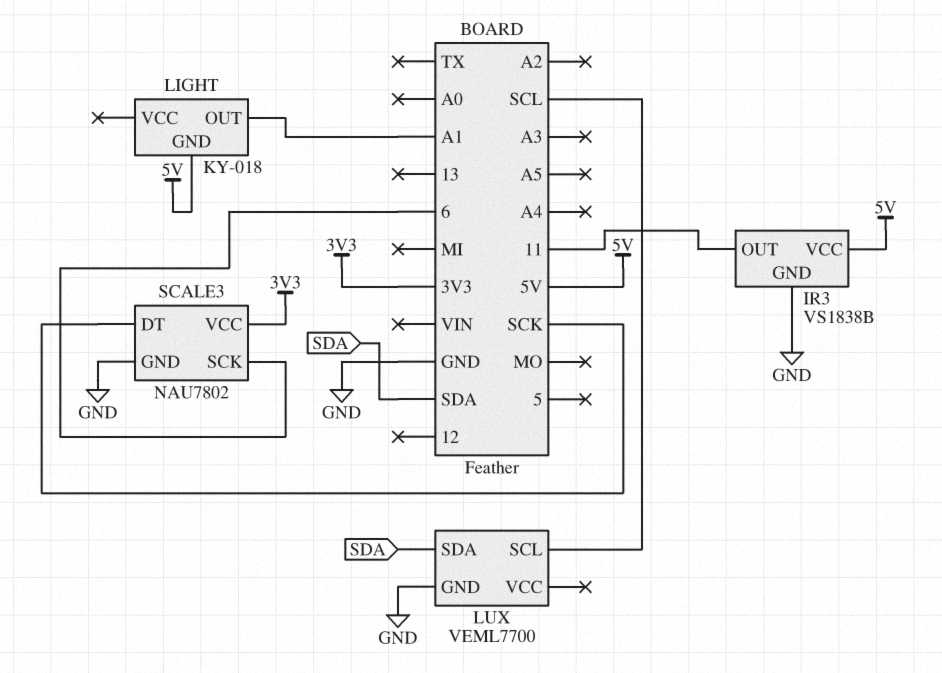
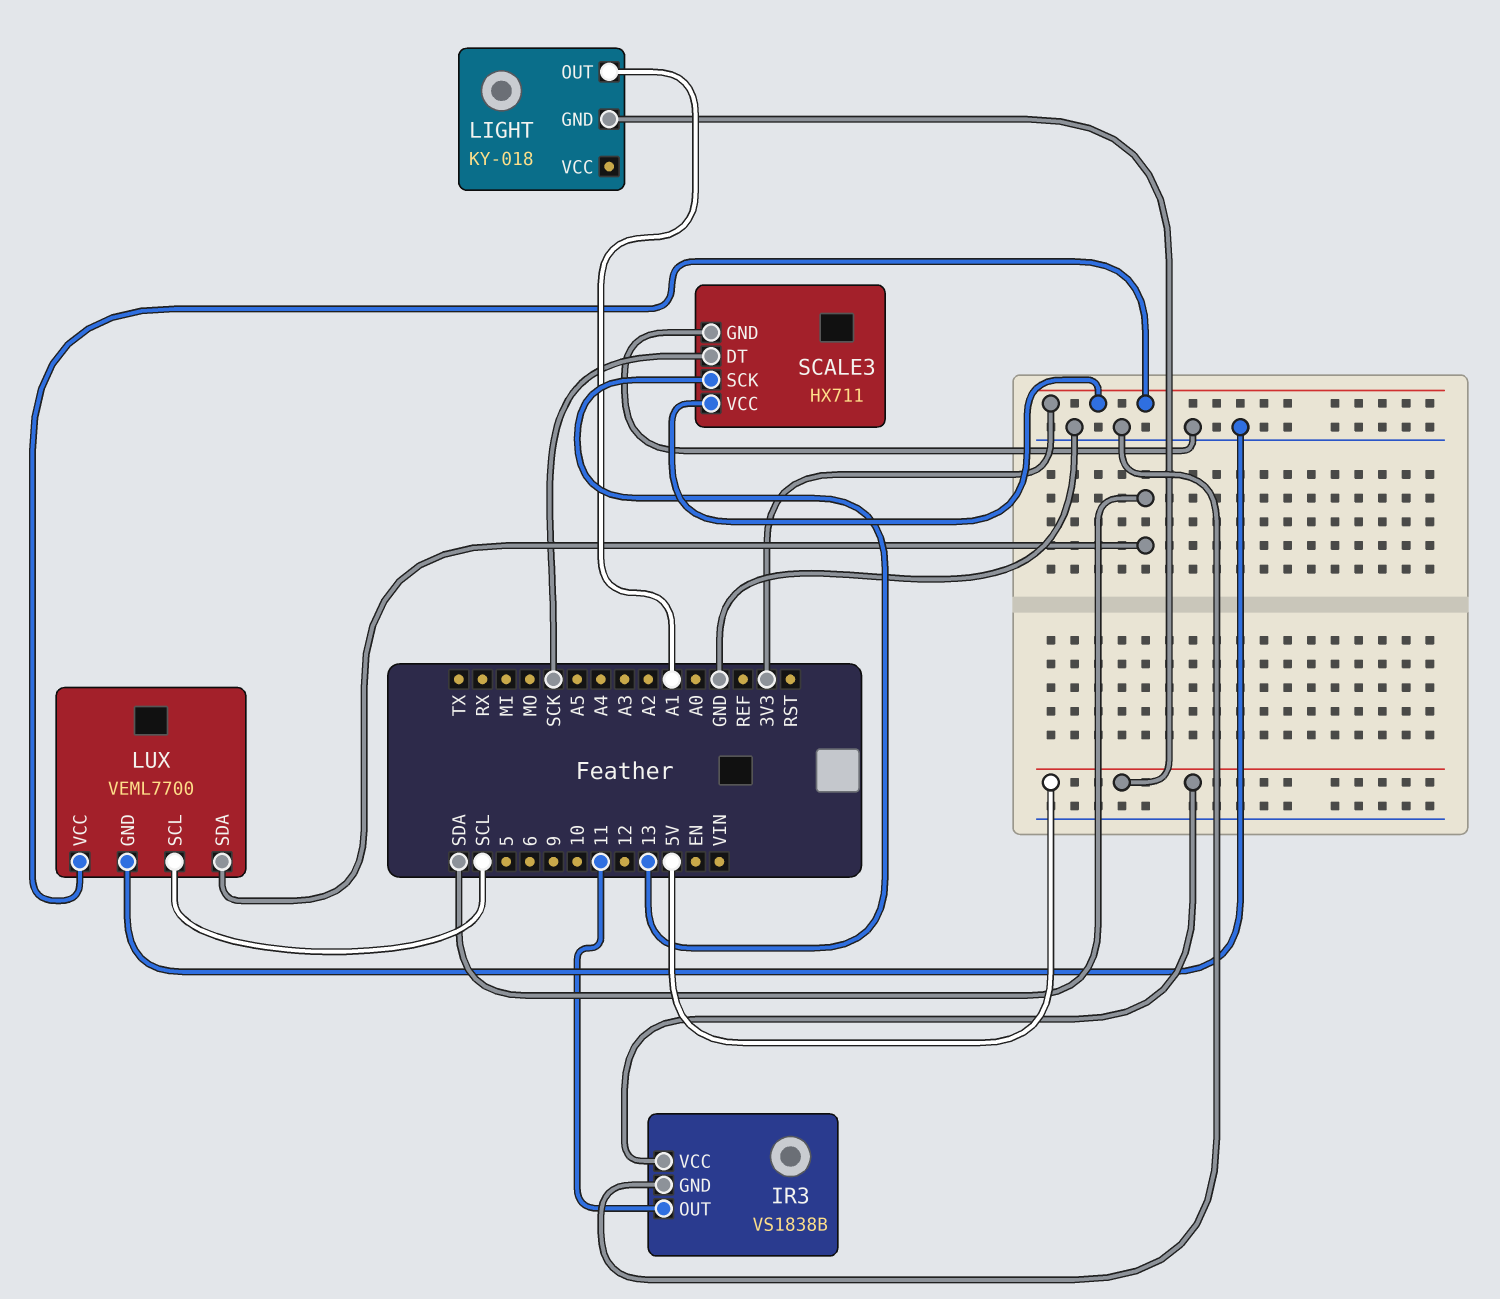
LUX pin VCC: none -> 3V3
SCALE3: NAU7802 -> HX711
SCALE3 pin SCK: 6 -> 13

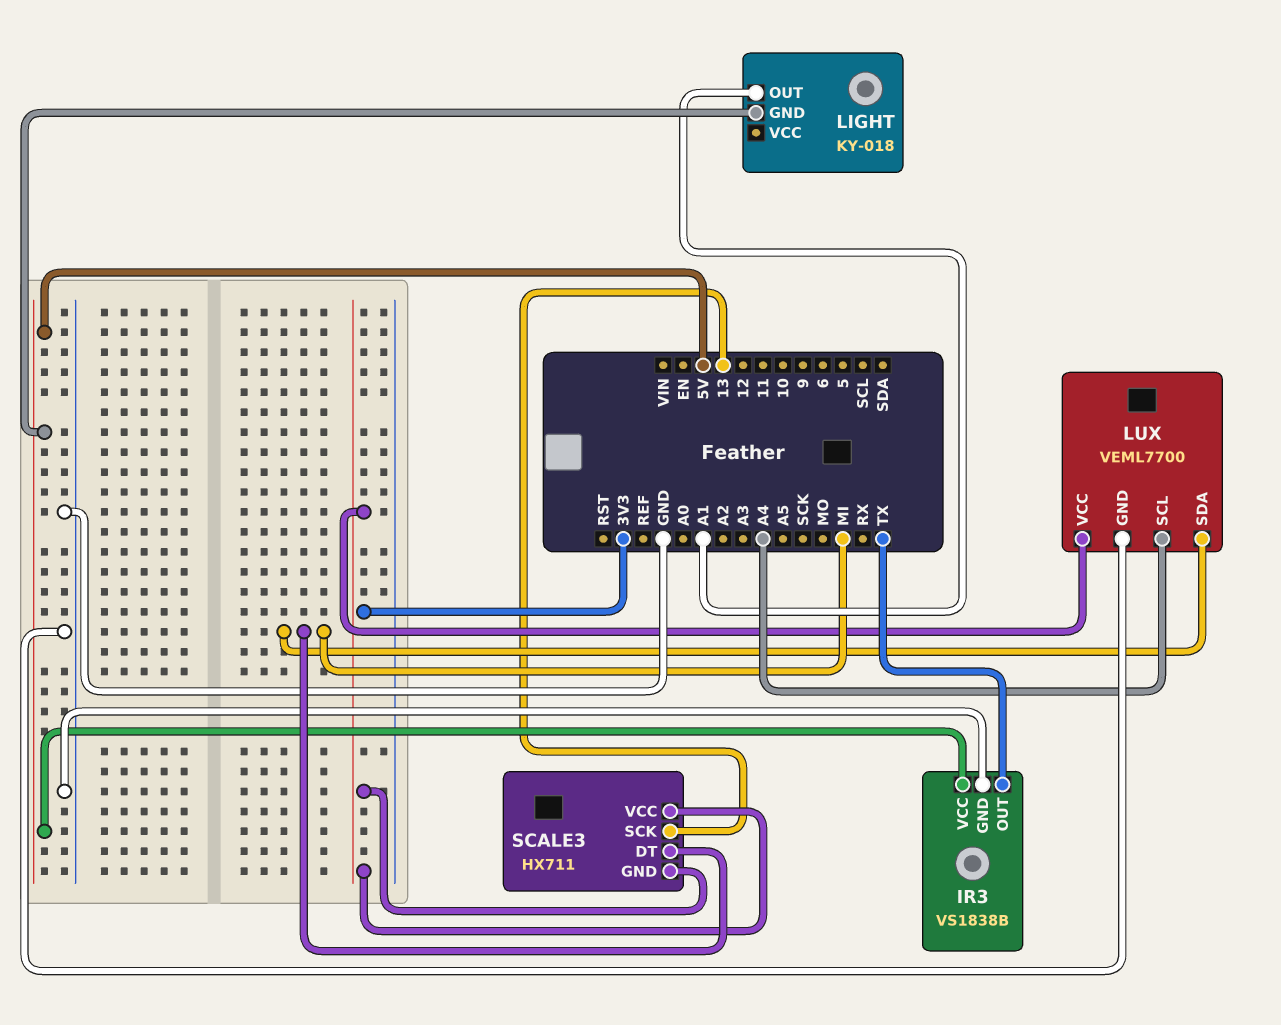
IR3 pin OUT: 11 -> TX
LUX pin SCL: SCL -> A4
LUX pin SDA: SDA -> MI
SCALE3 pin DT: SCK -> MI
SCALE3 pin GND: GND -> 3V3

